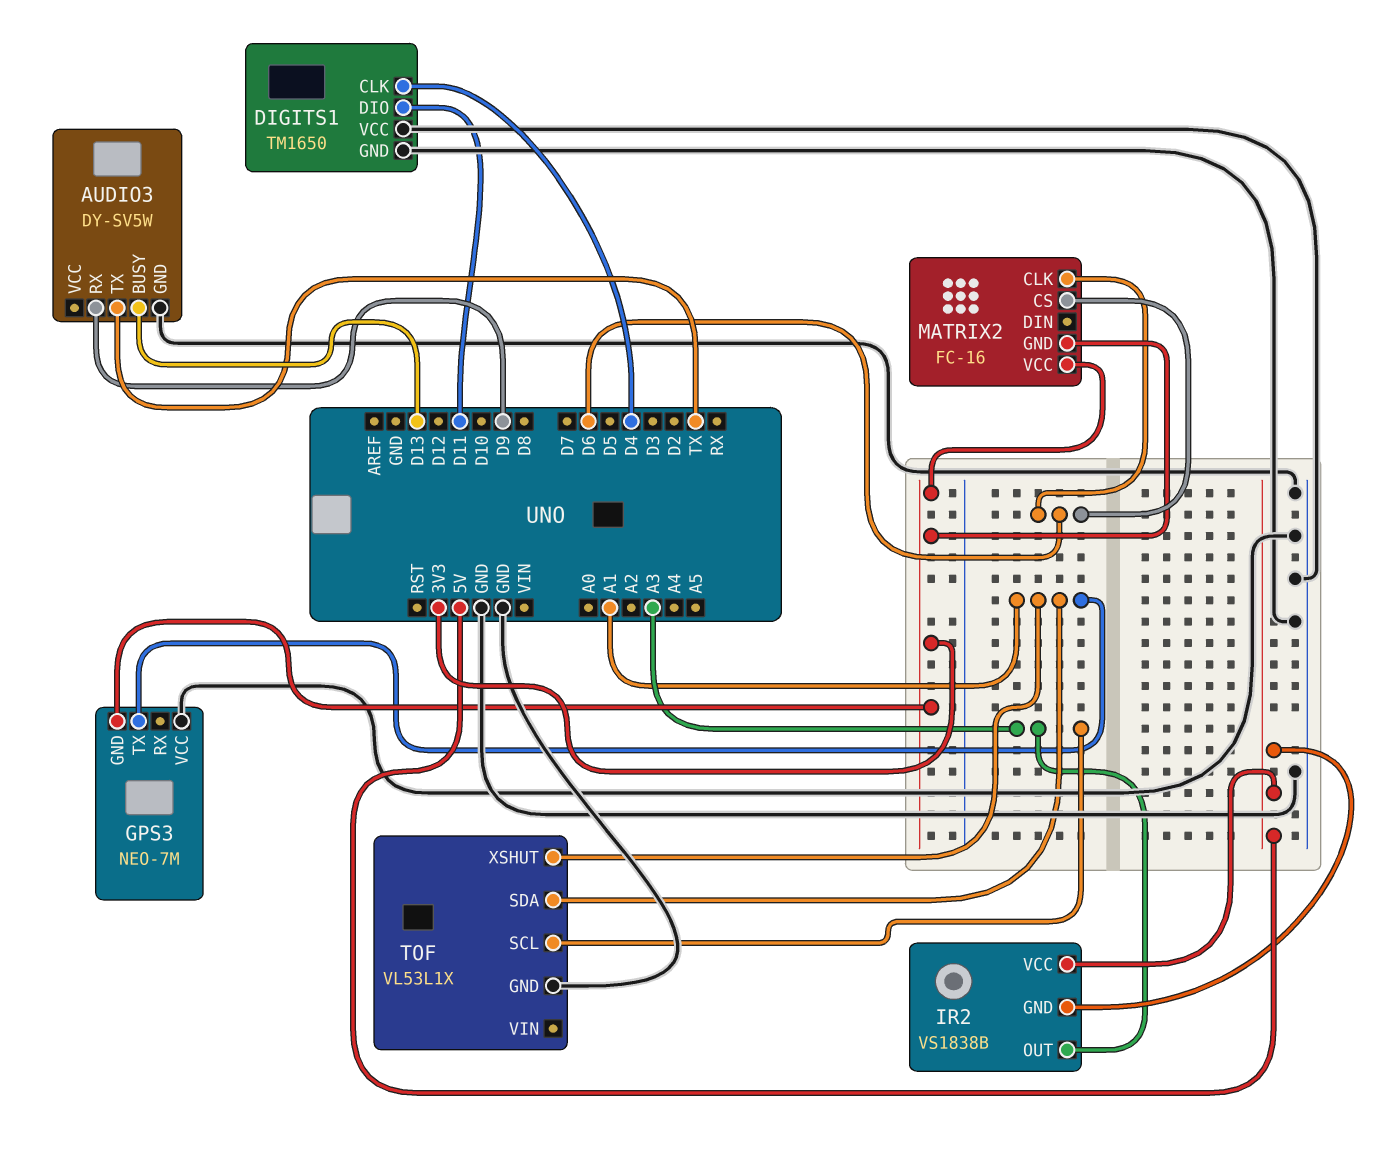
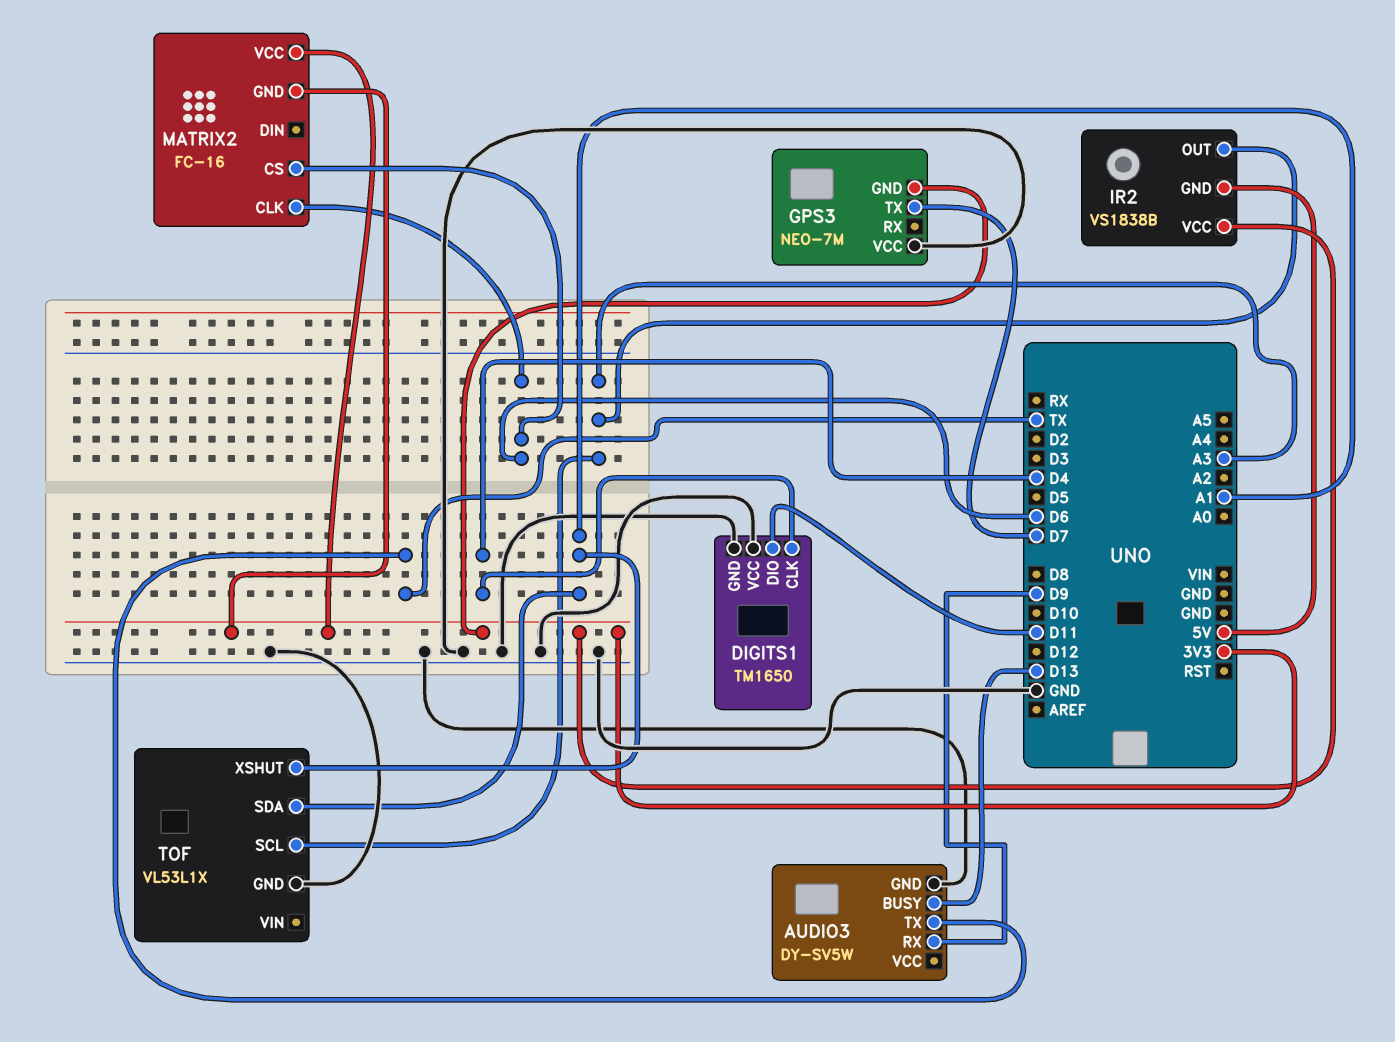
GPS3 pin TX: A1 -> D7
IR2 pin VCC: 5V -> 3V3

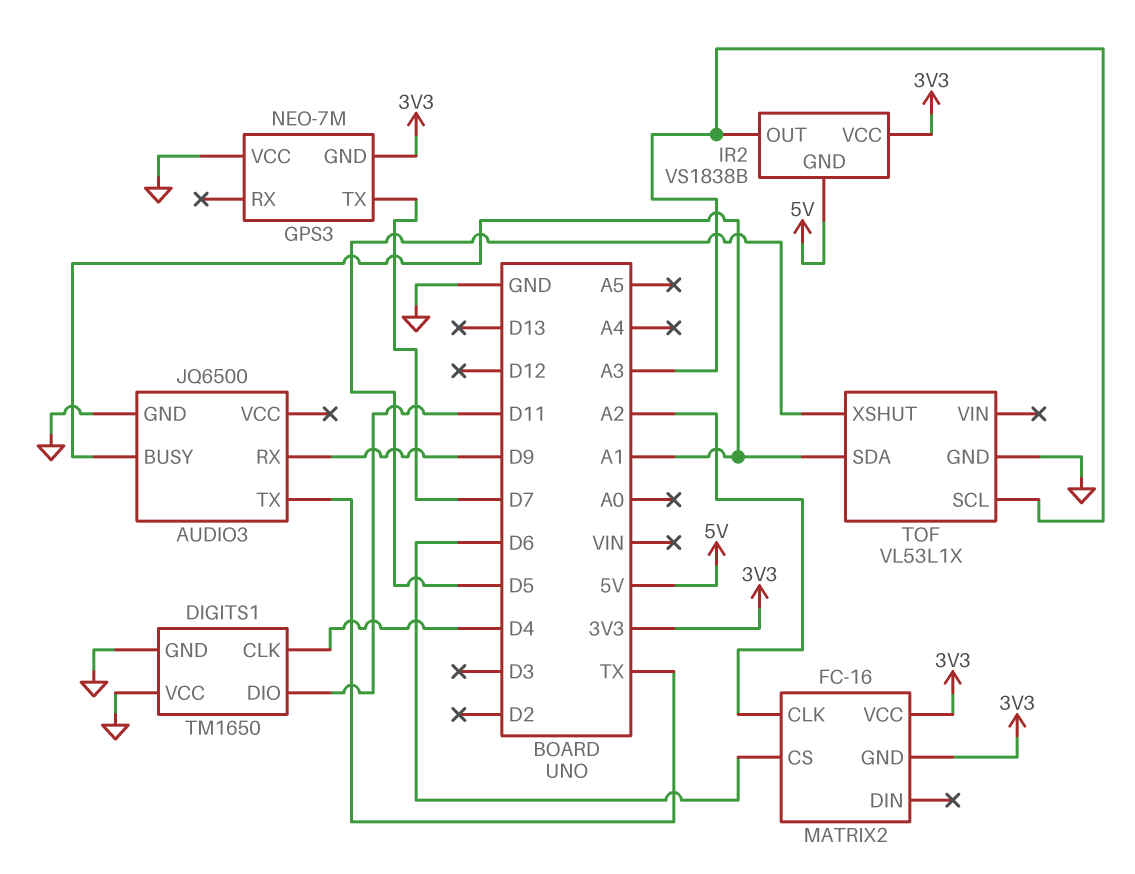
AUDIO3: DY-SV5W -> JQ6500
AUDIO3 pin BUSY: D13 -> A1
MATRIX2 pin CLK: D6 -> A2
TOF pin XSHUT: A1 -> D5

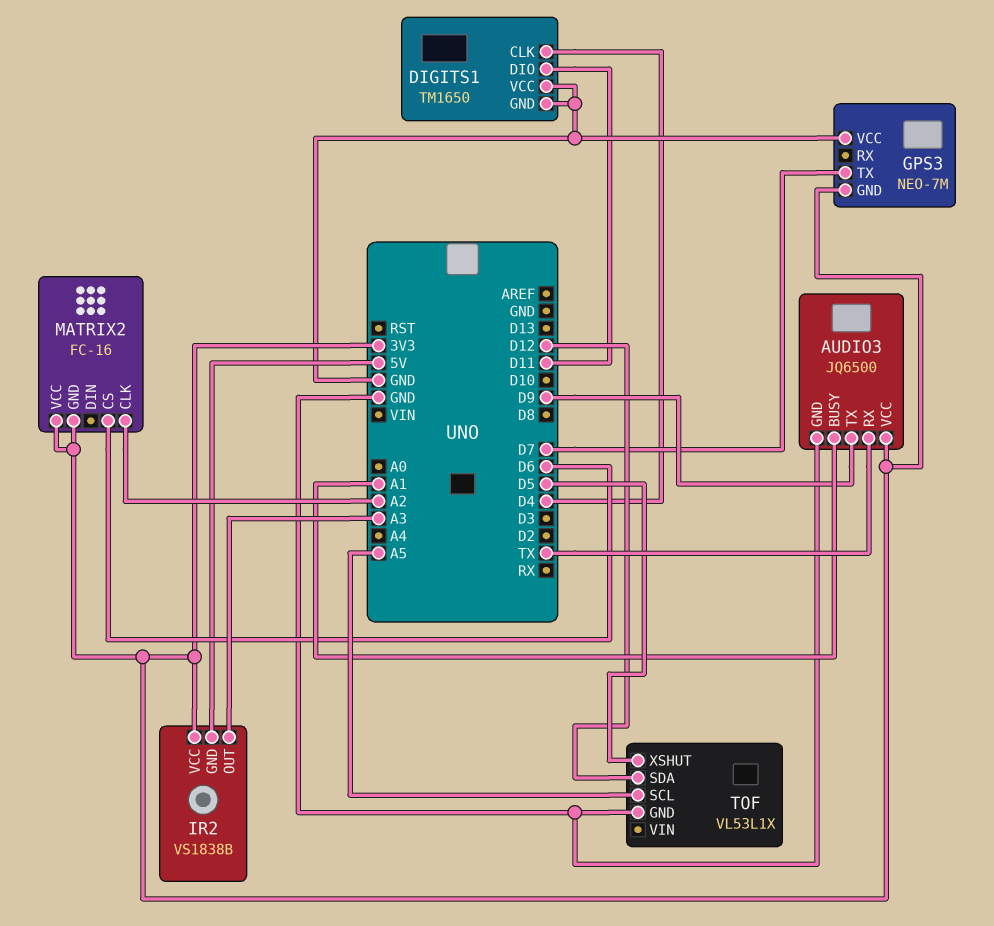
AUDIO3 pin RX: D9 -> TX
AUDIO3 pin TX: TX -> D9
AUDIO3 pin VCC: none -> 3V3
TOF pin SCL: A3 -> A5
TOF pin SDA: A1 -> D12

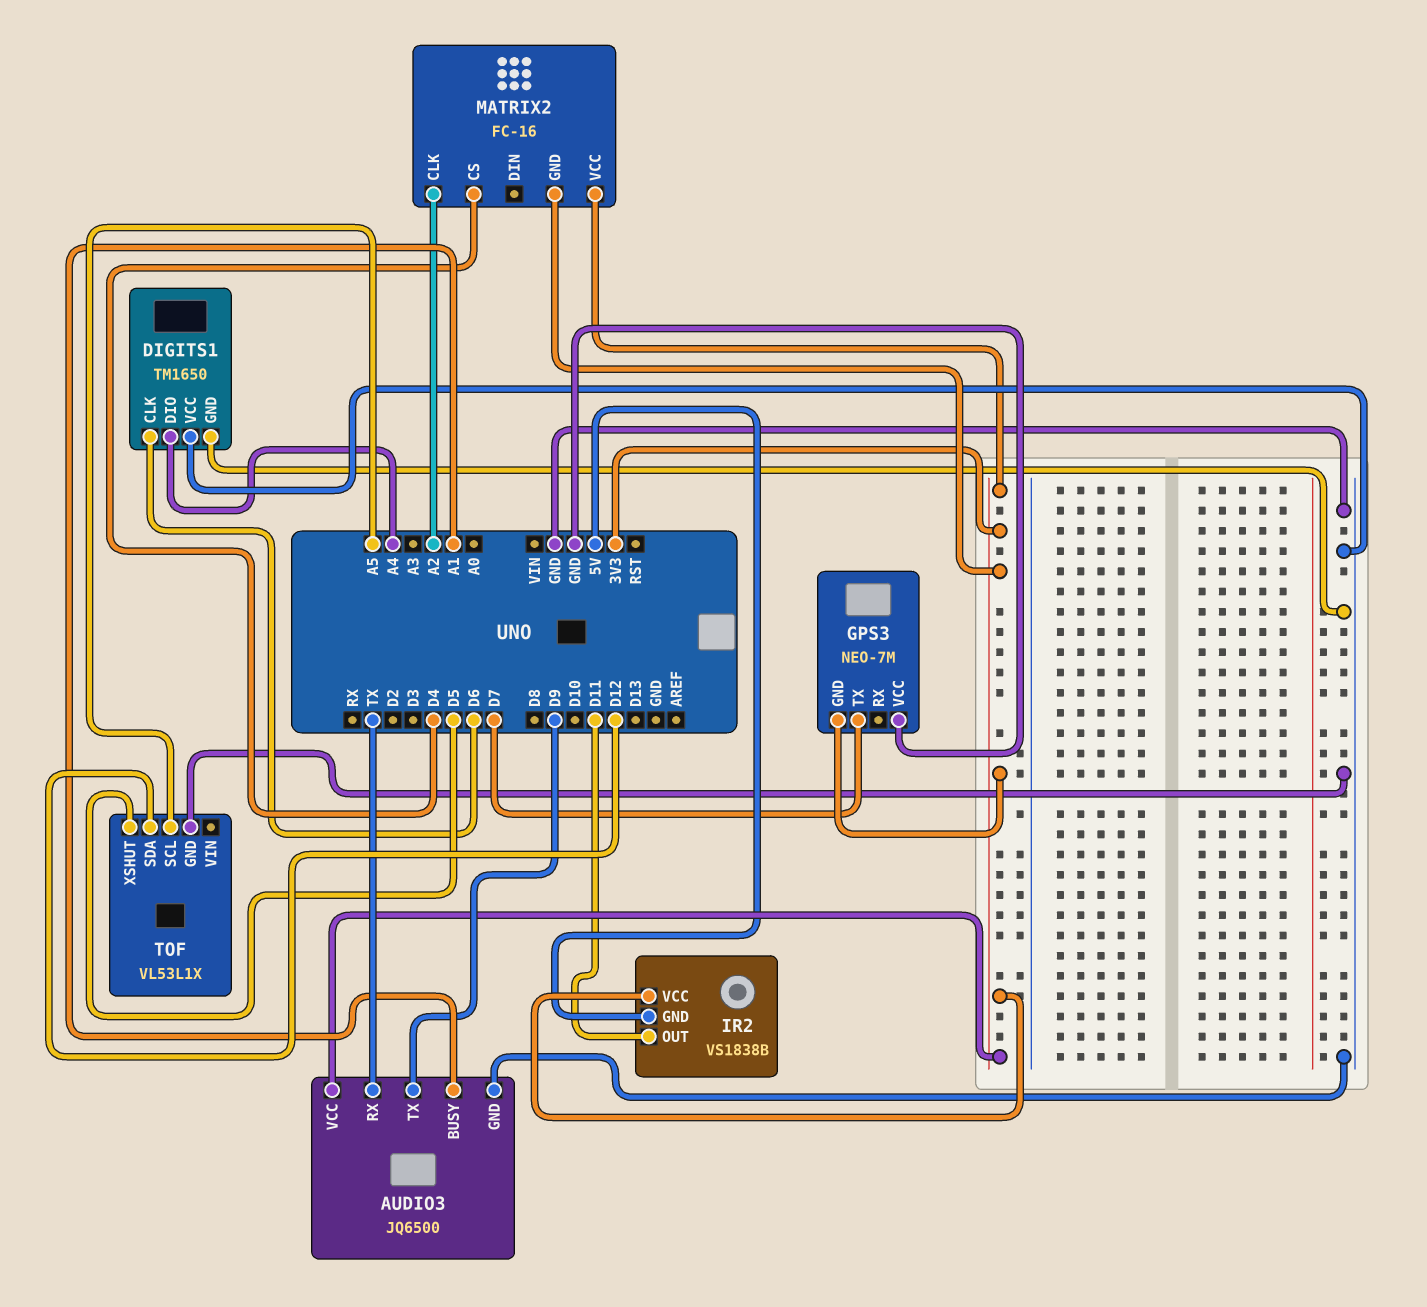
DIGITS1 pin CLK: D4 -> D6
DIGITS1 pin DIO: D11 -> A4
IR2 pin OUT: A3 -> D11
MATRIX2 pin CS: D6 -> D4

